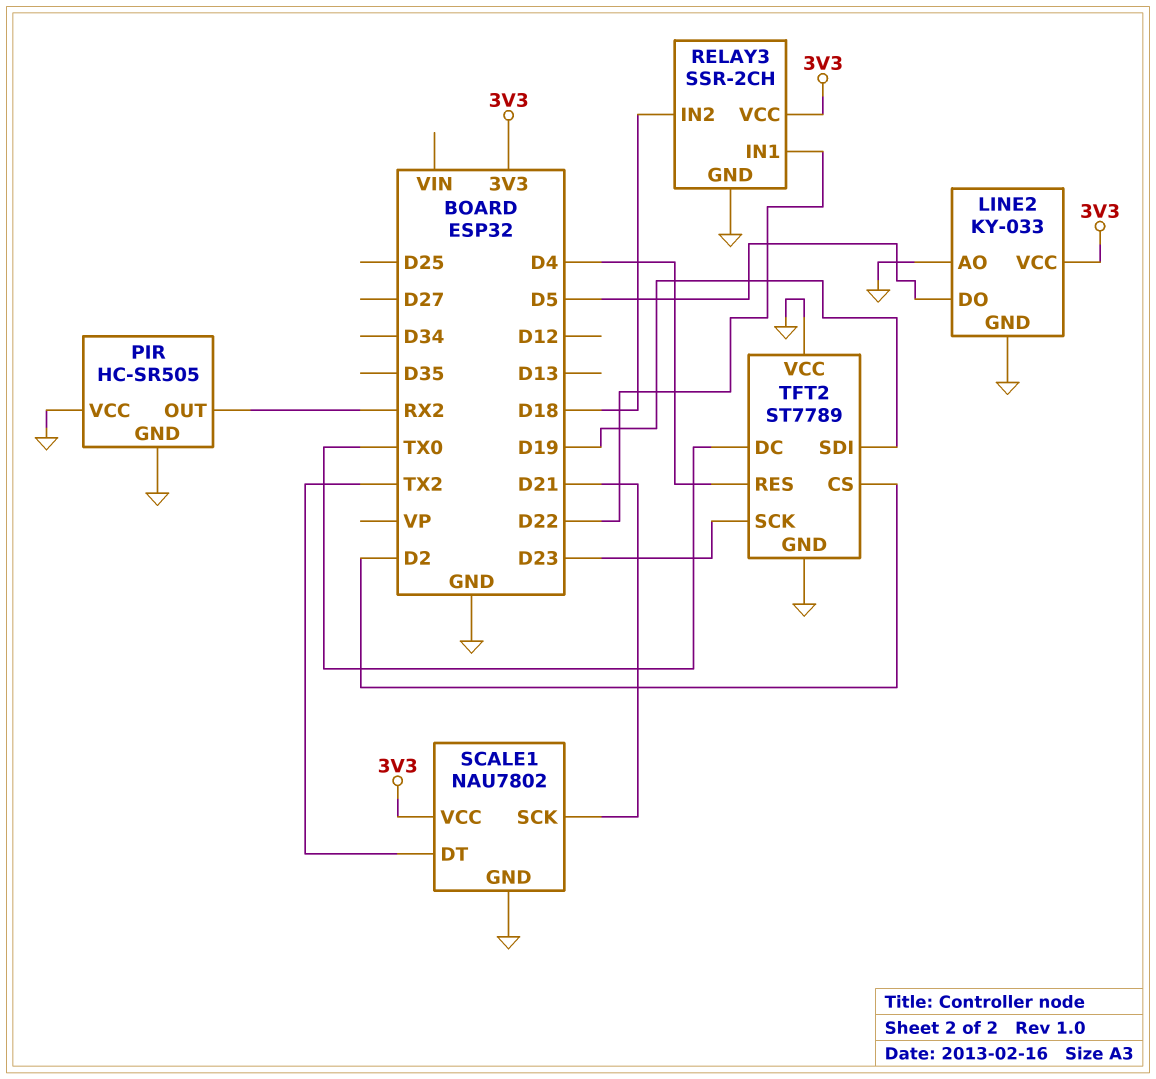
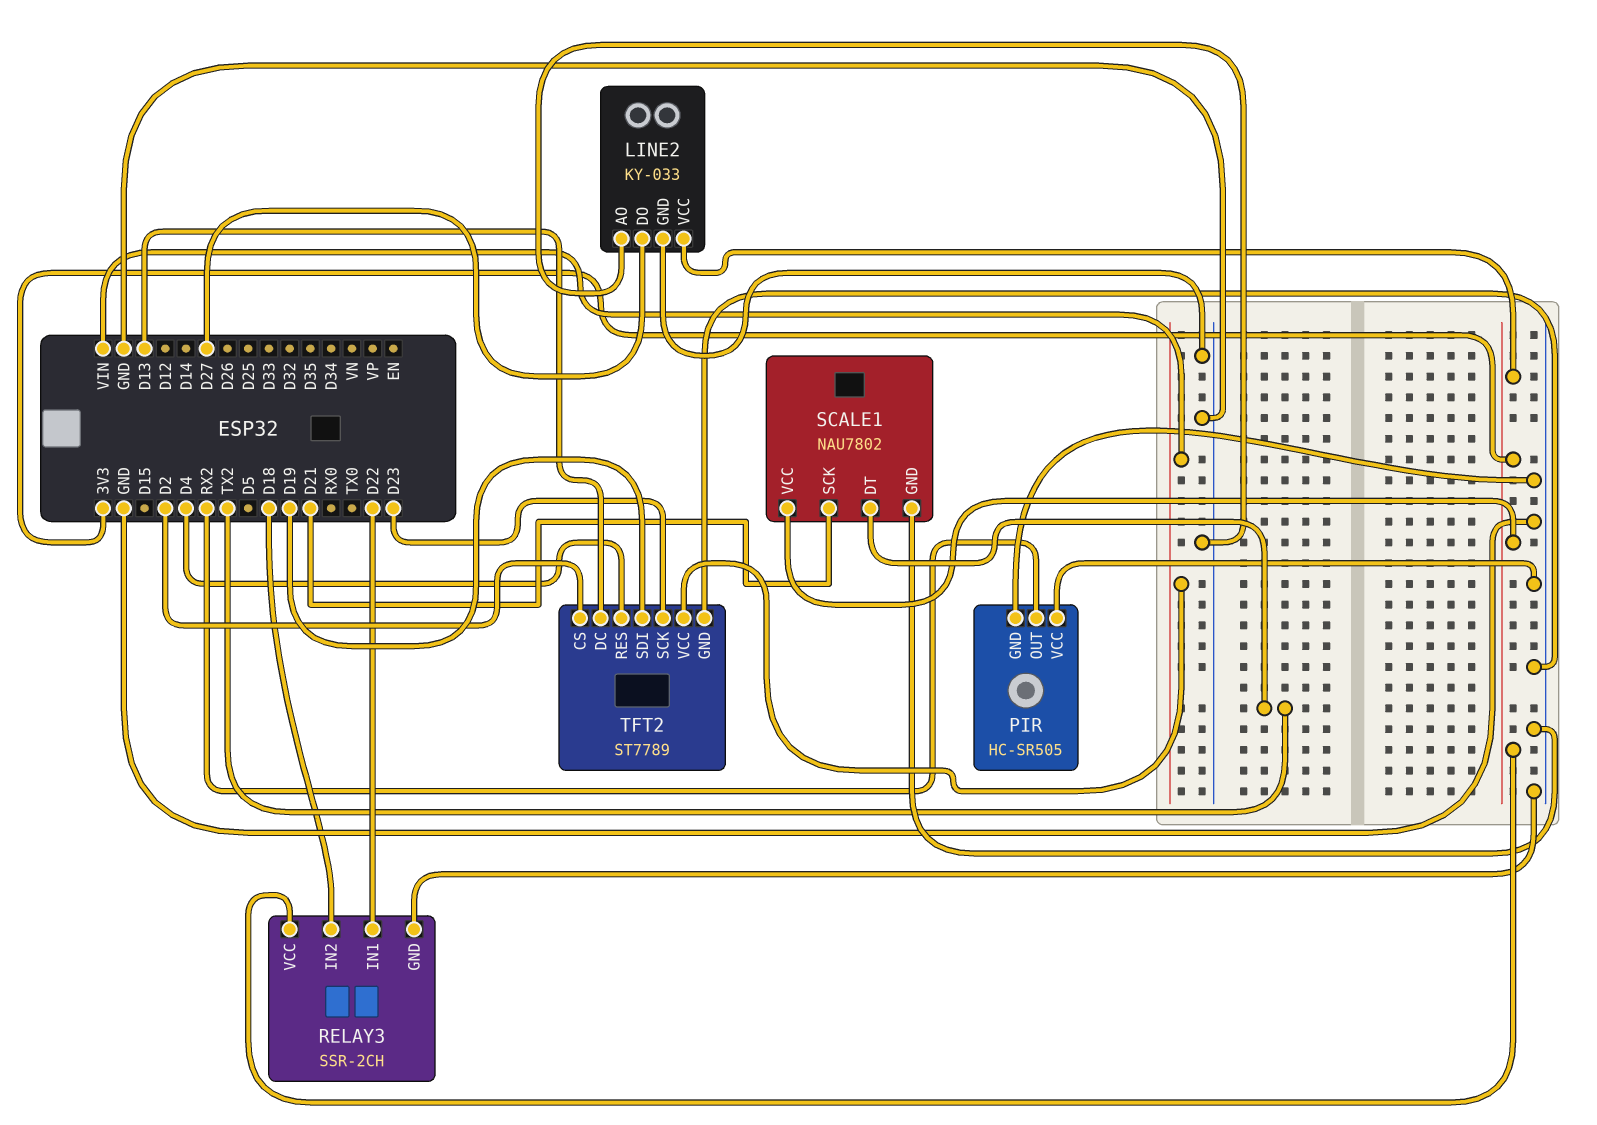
LINE2 pin DO: D5 -> D27
TFT2 pin DC: TX0 -> D13
TFT2 pin VCC: GND -> VIN

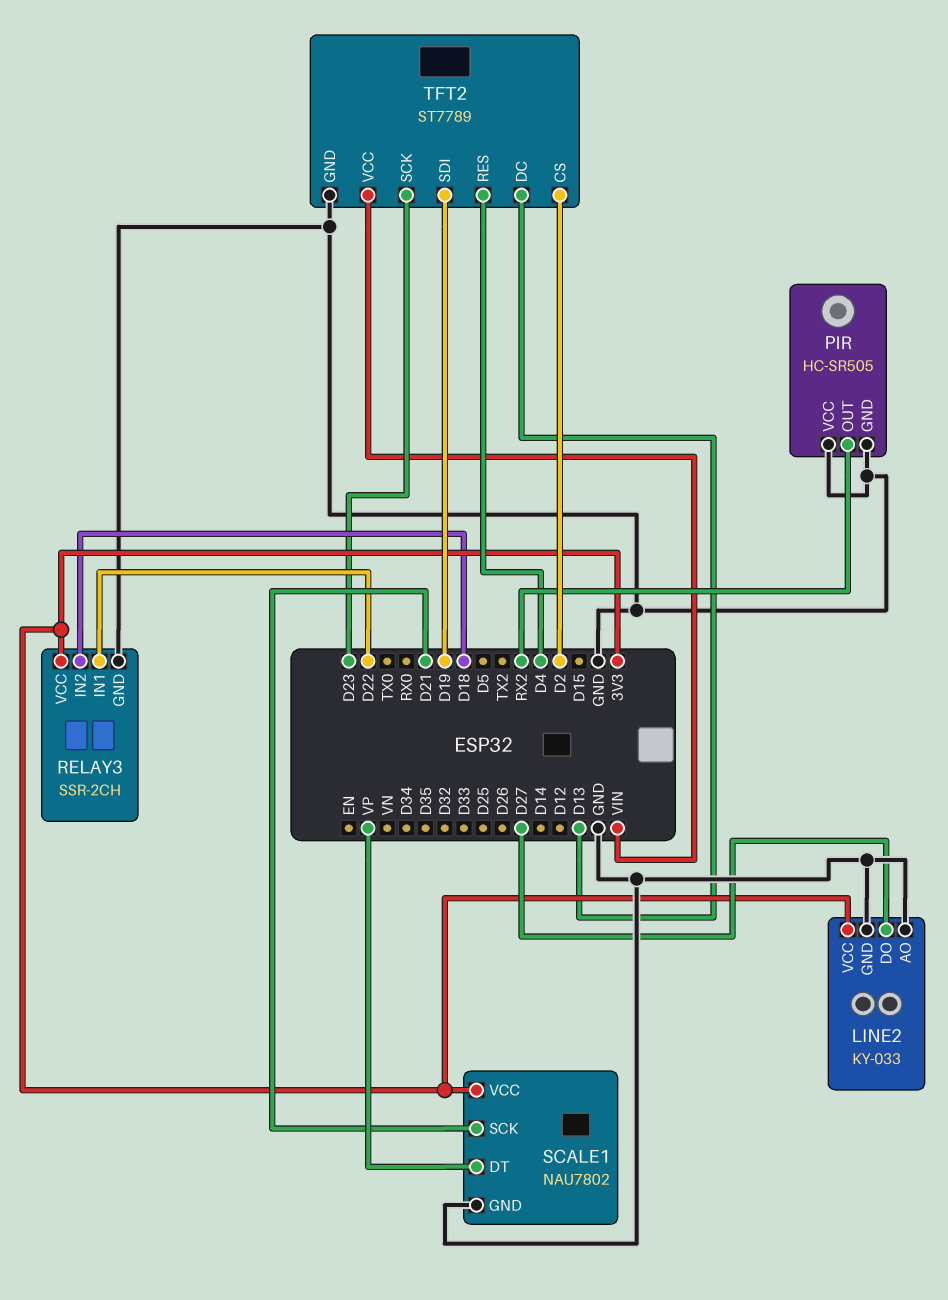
SCALE1 pin DT: TX2 -> VP

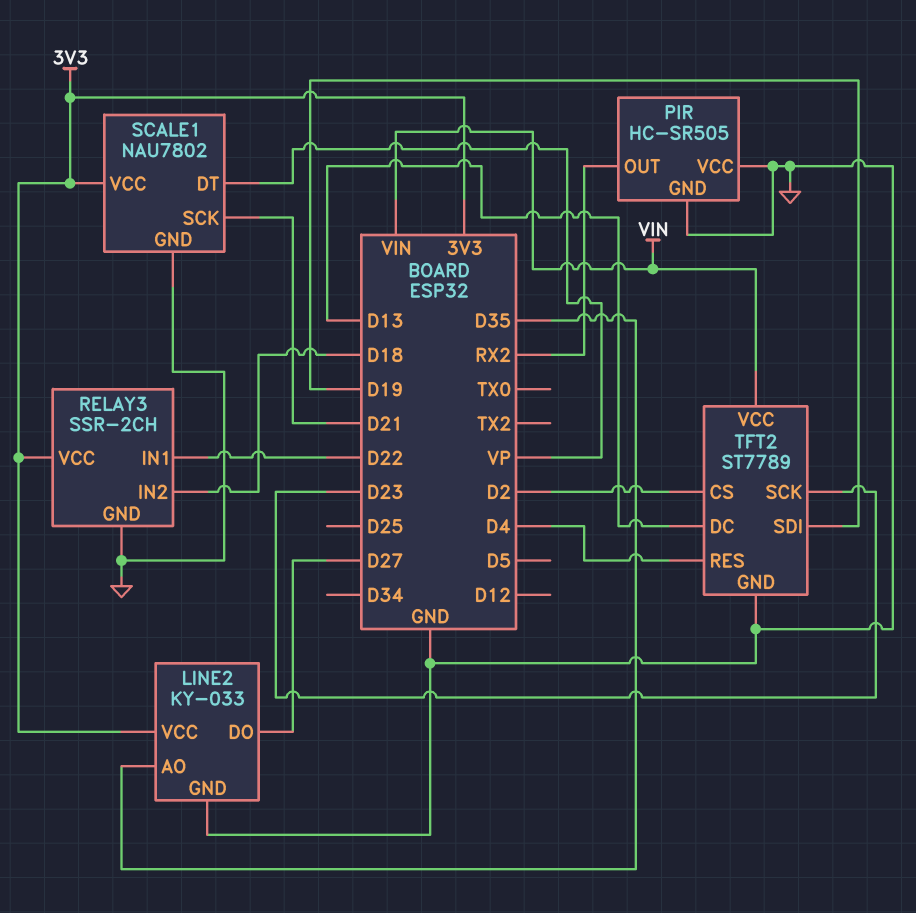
LINE2 pin AO: GND -> D35

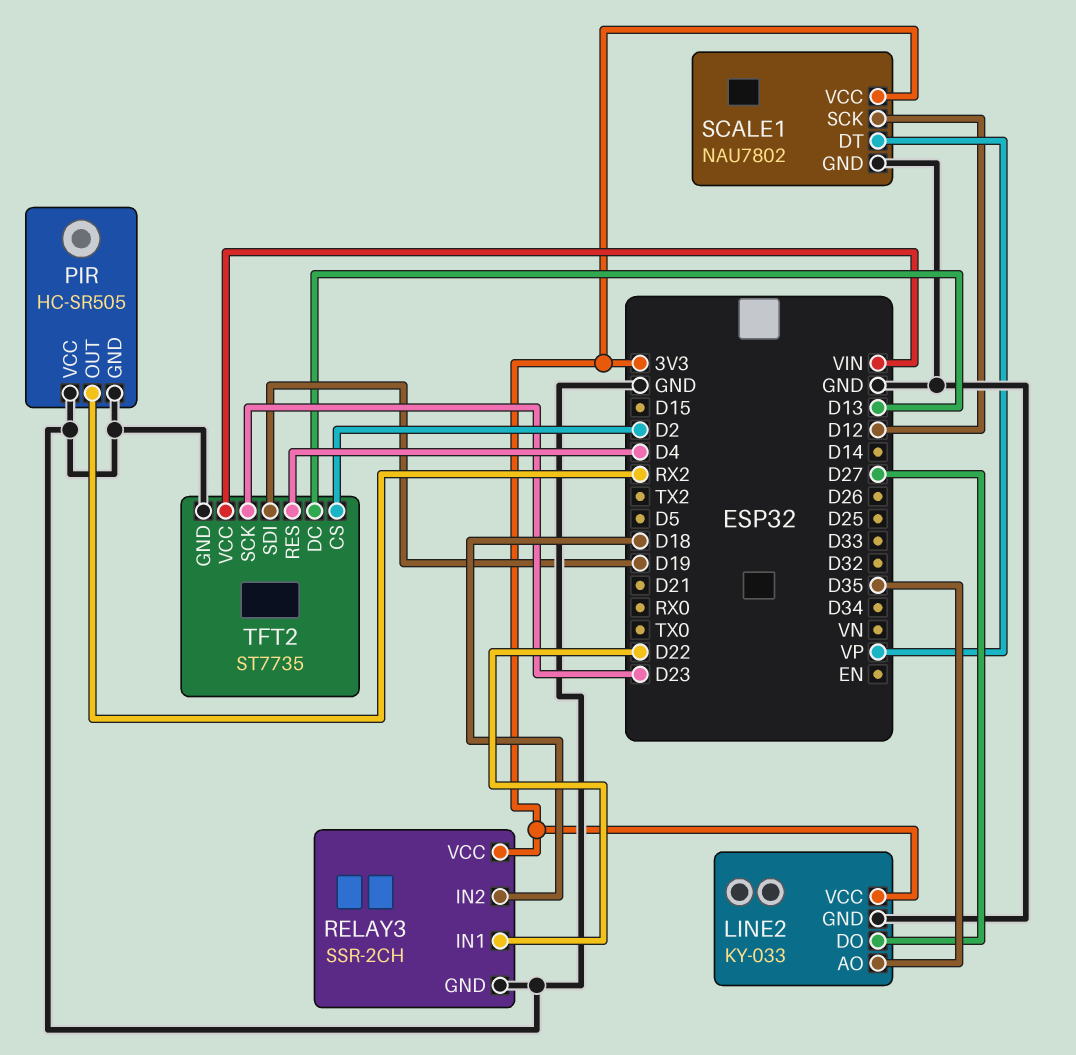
SCALE1 pin SCK: D21 -> D12
TFT2: ST7789 -> ST7735

